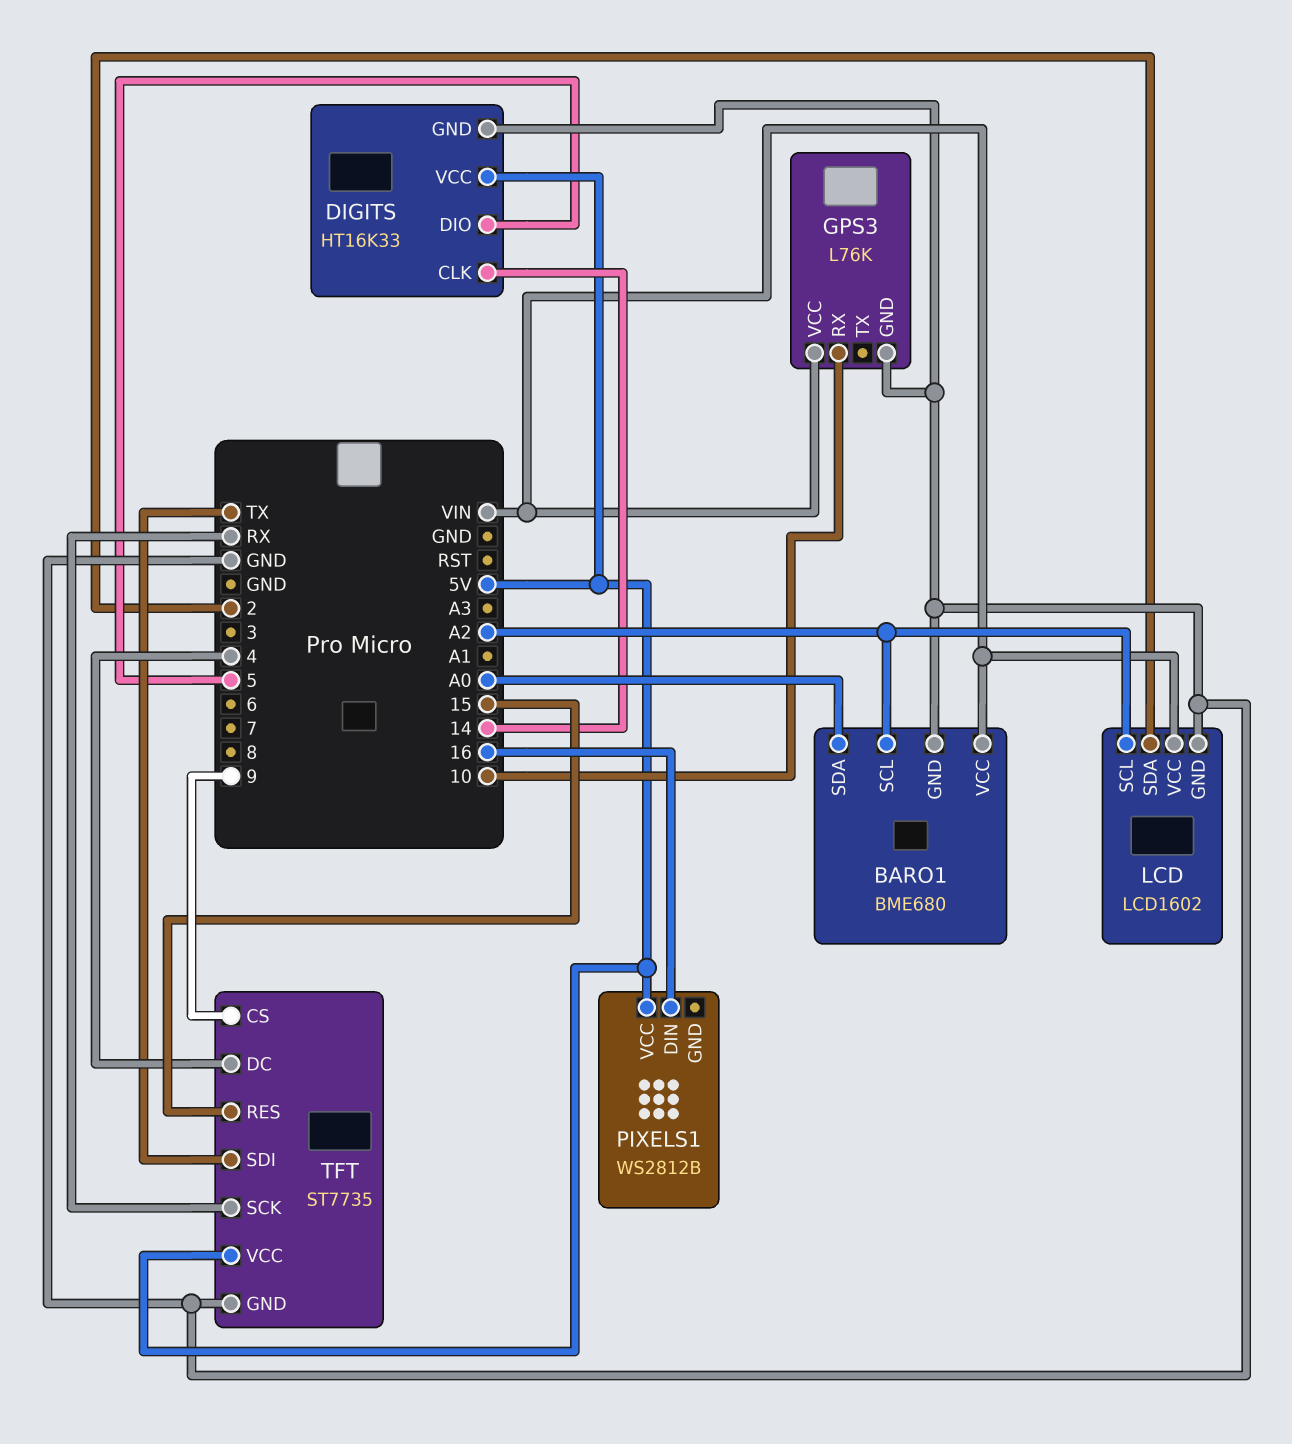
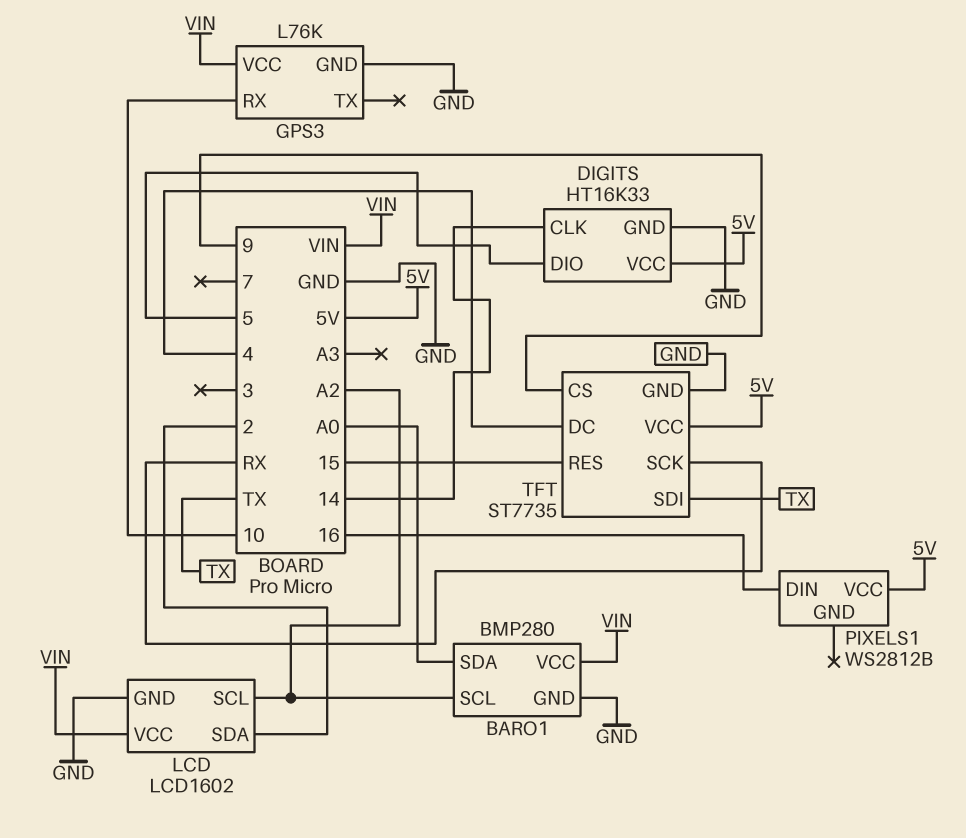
BARO1: BME680 -> BMP280

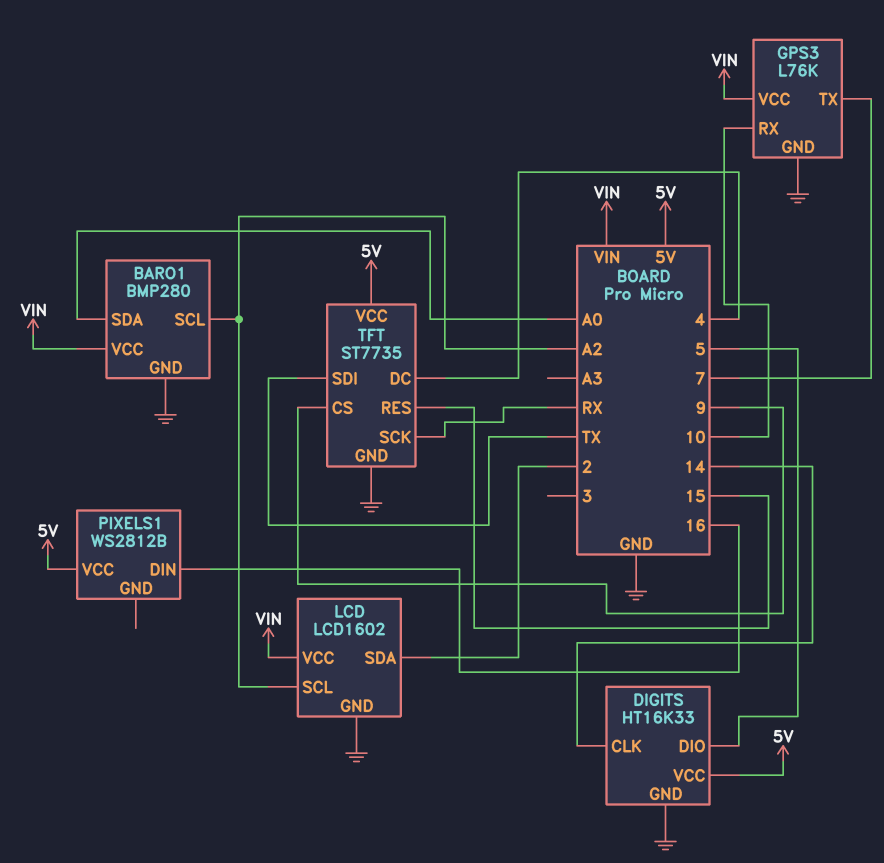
GPS3 pin TX: none -> 7

